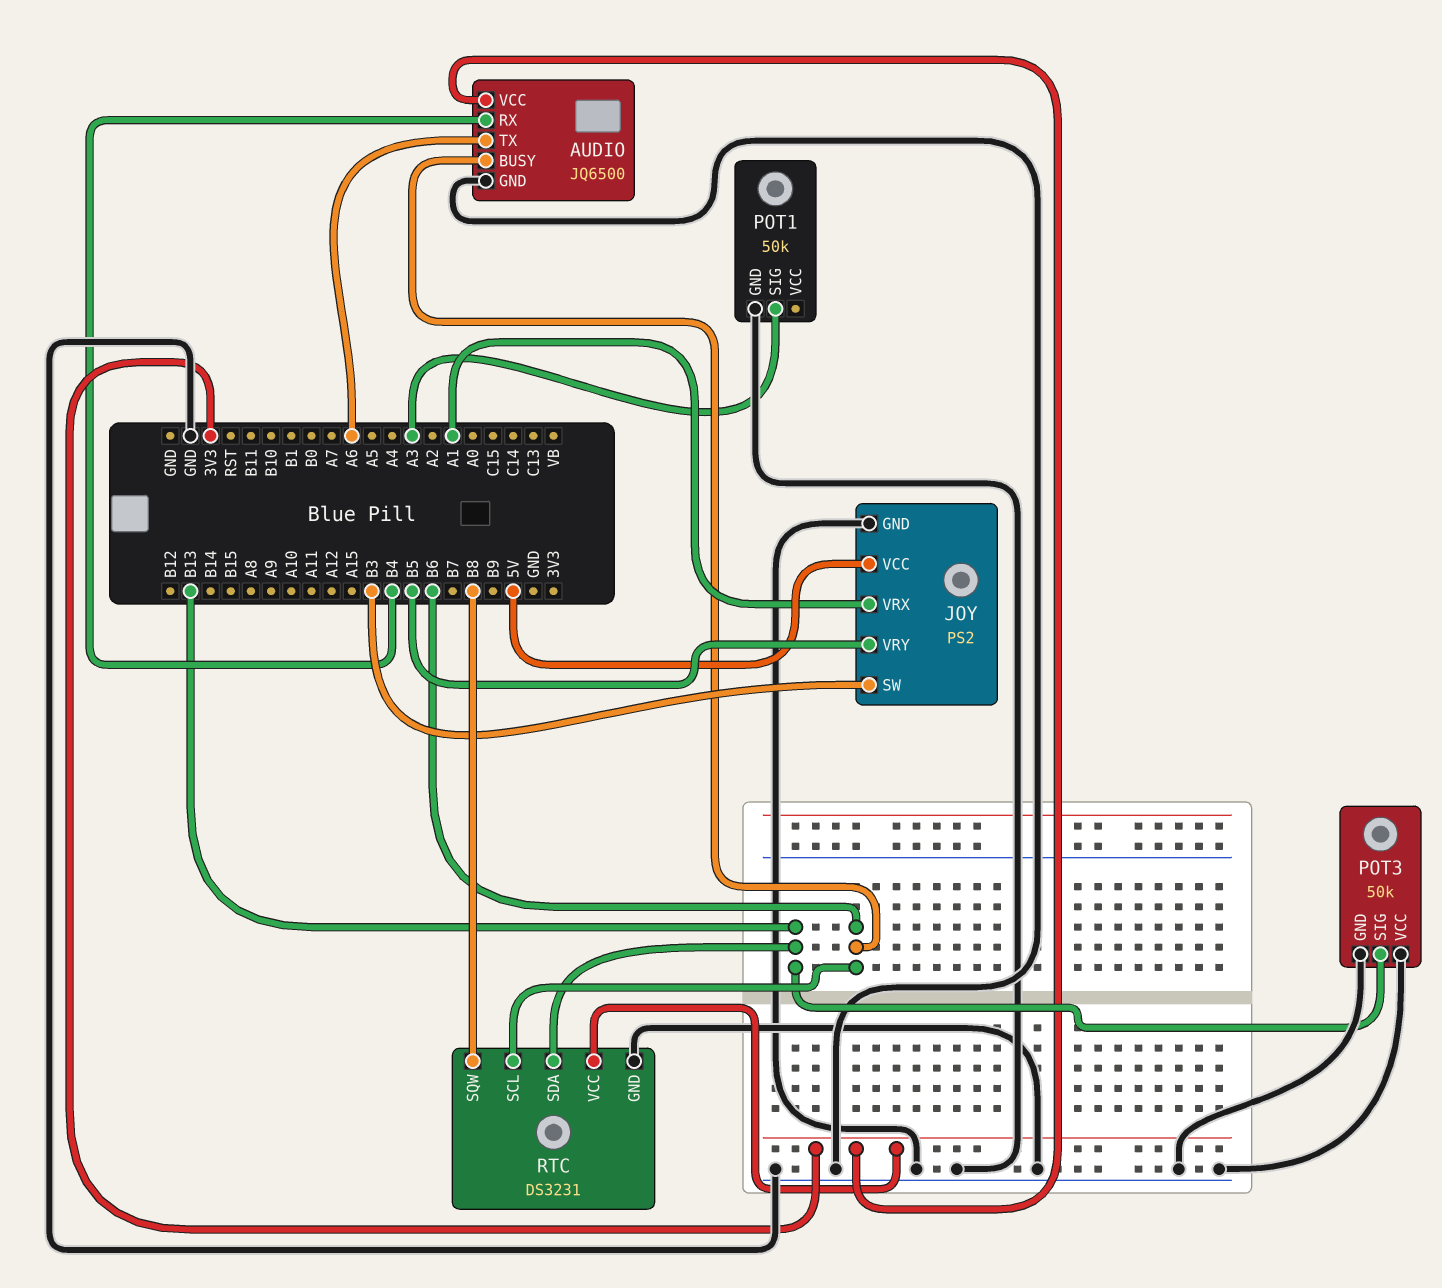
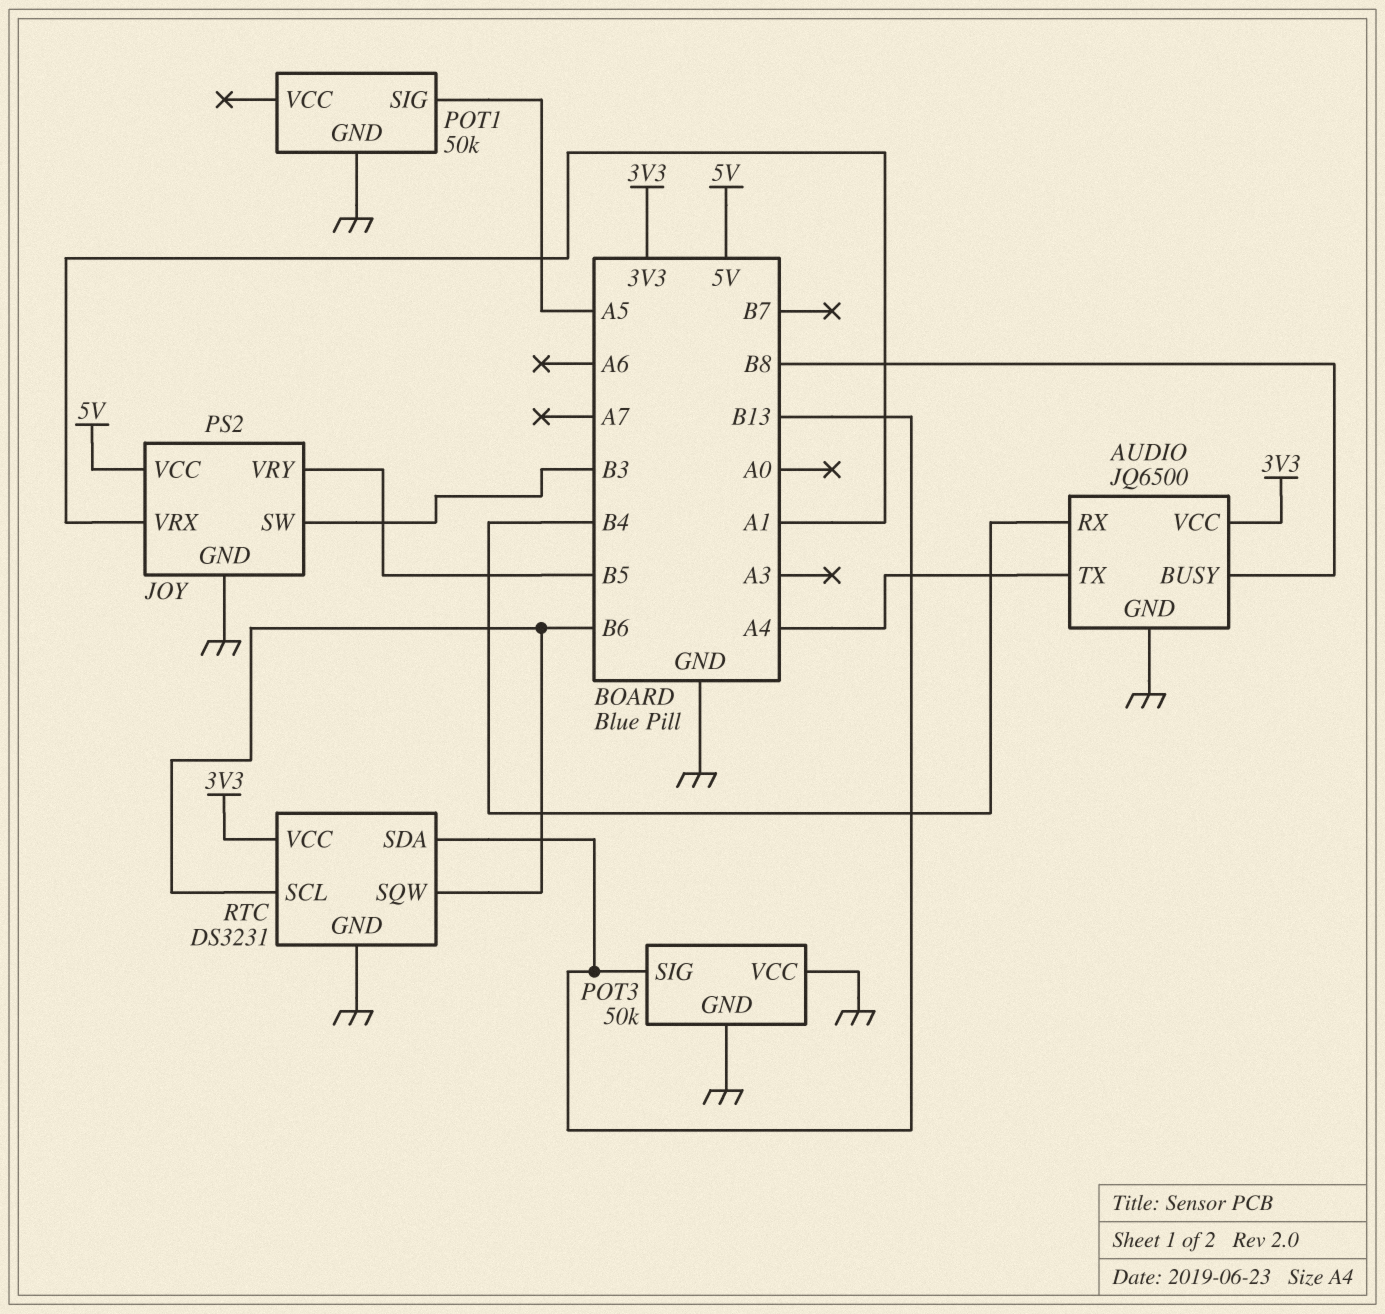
AUDIO pin BUSY: B6 -> B8
AUDIO pin TX: A6 -> A4
POT1 pin SIG: A3 -> A5
RTC pin SQW: B8 -> B6

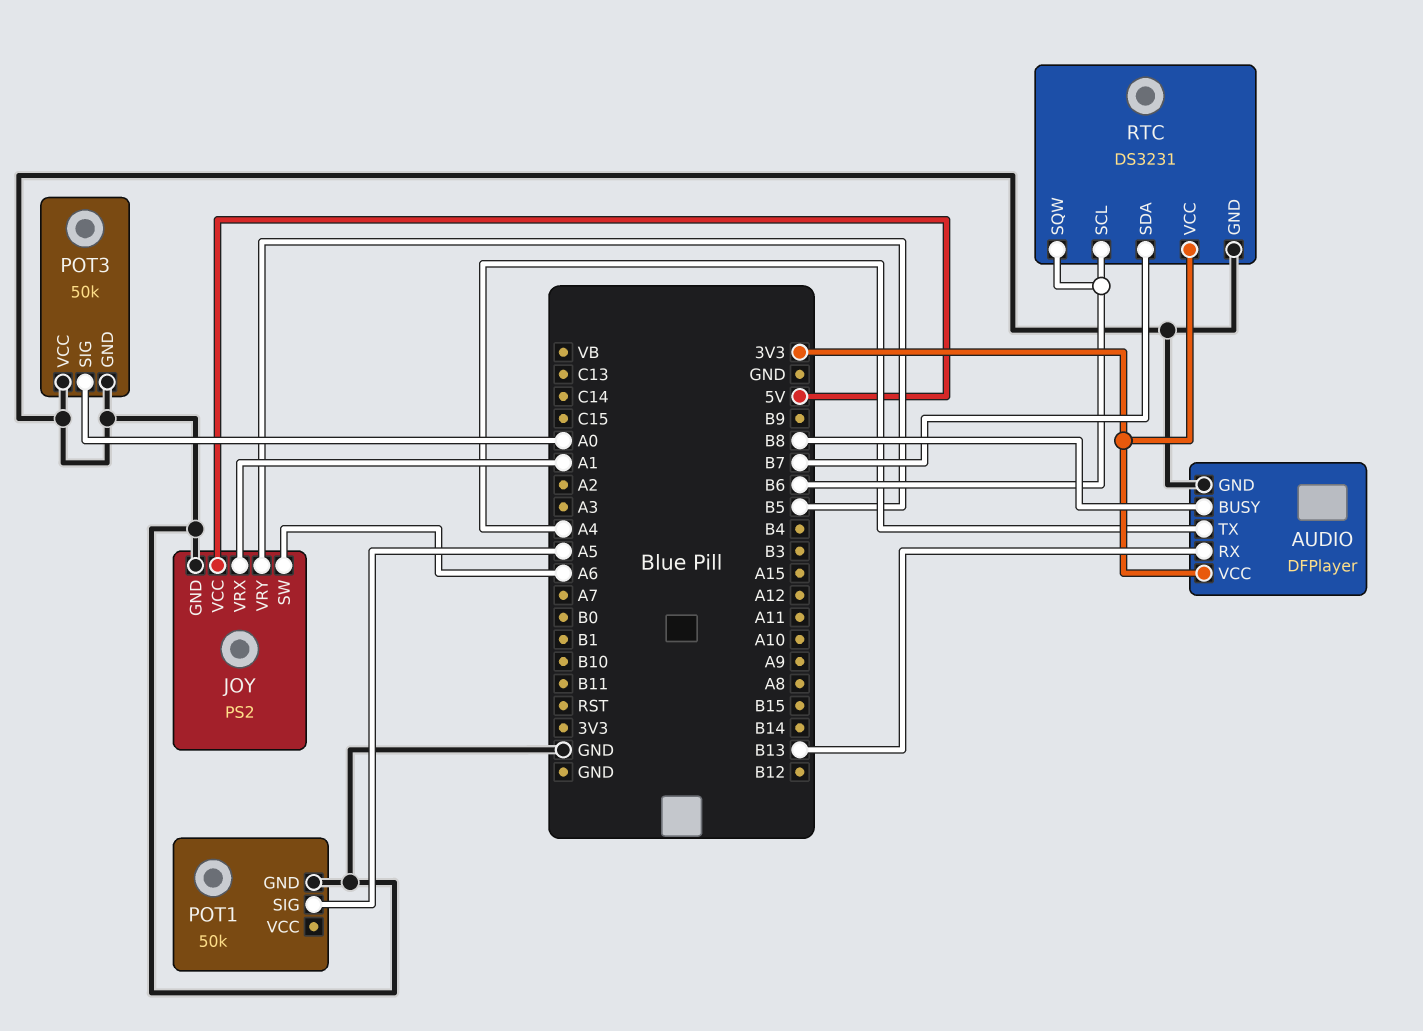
AUDIO: JQ6500 -> DFPlayer
AUDIO pin RX: B4 -> B13
JOY pin SW: B3 -> A6
POT3 pin SIG: B13 -> A0
RTC pin SDA: B13 -> B7

